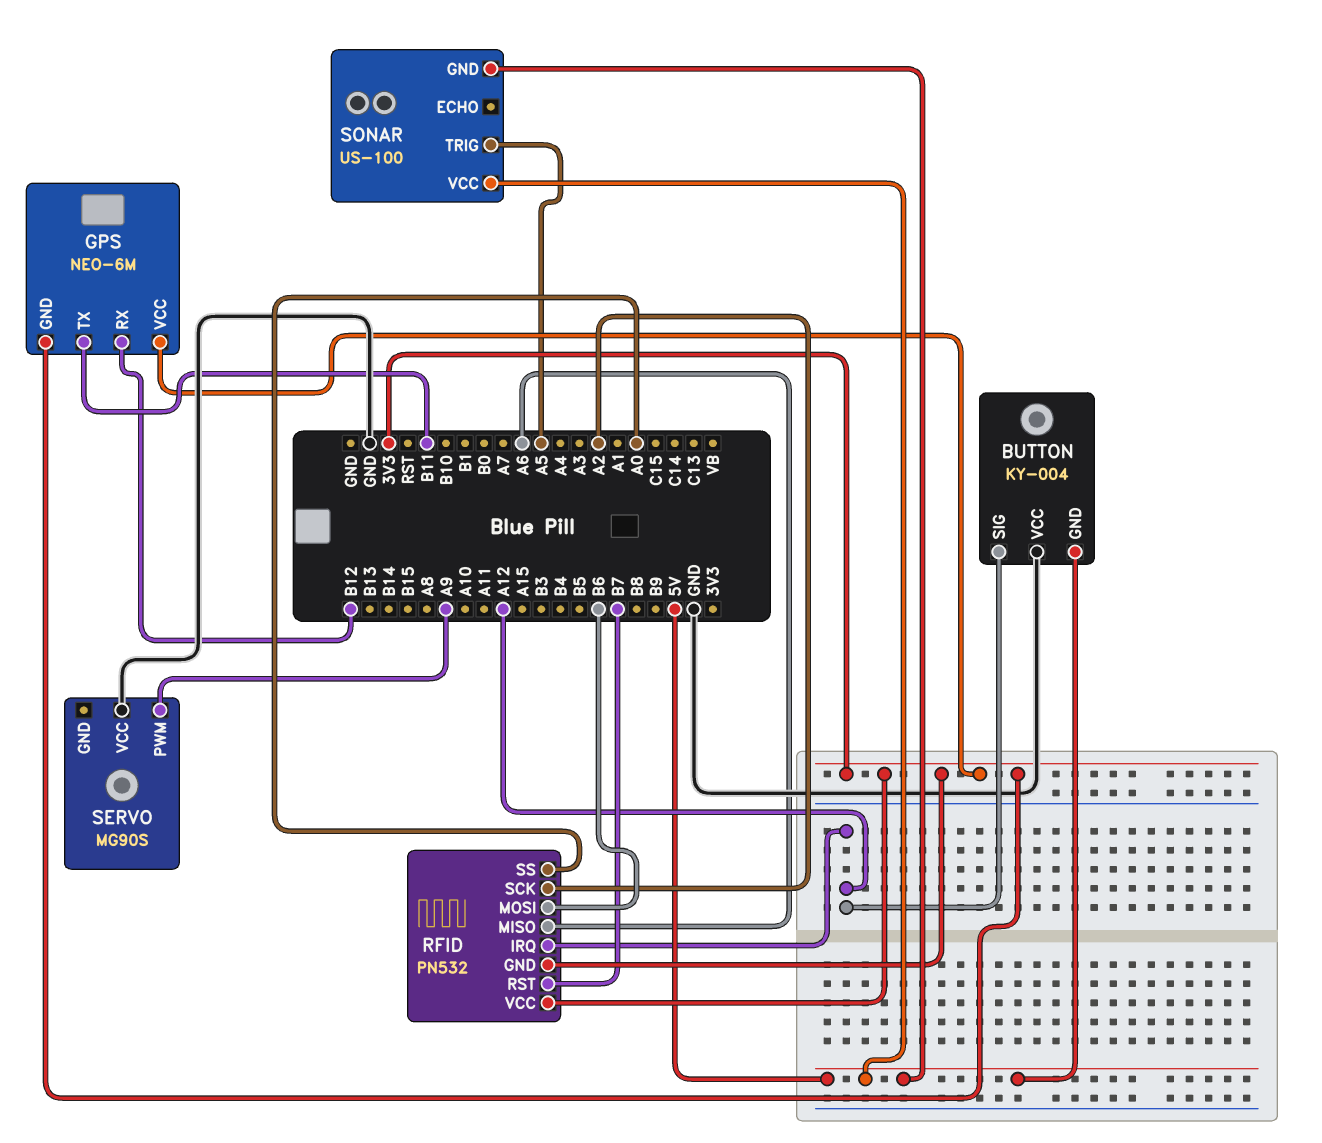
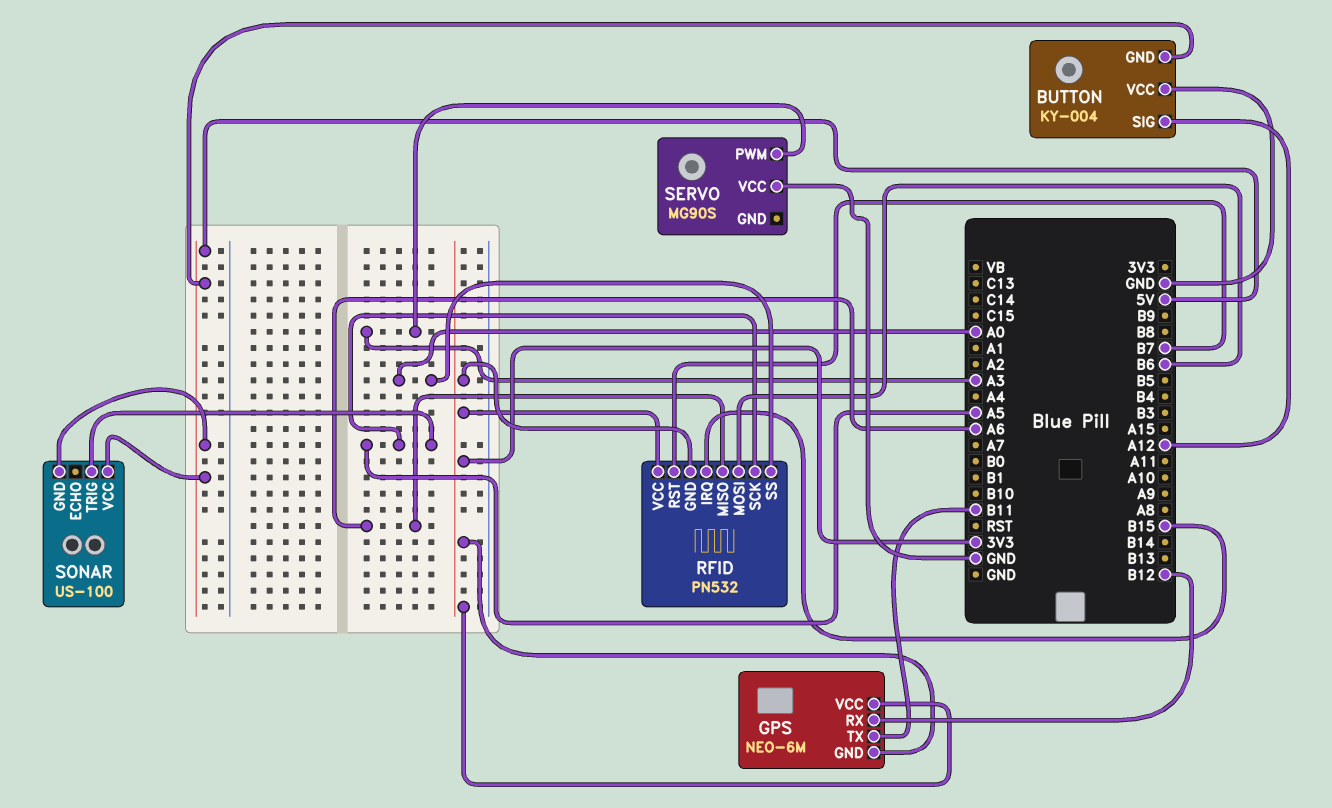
RFID pin IRQ: A12 -> B15
RFID pin SCK: A2 -> A5
SERVO pin PWM: A9 -> A3

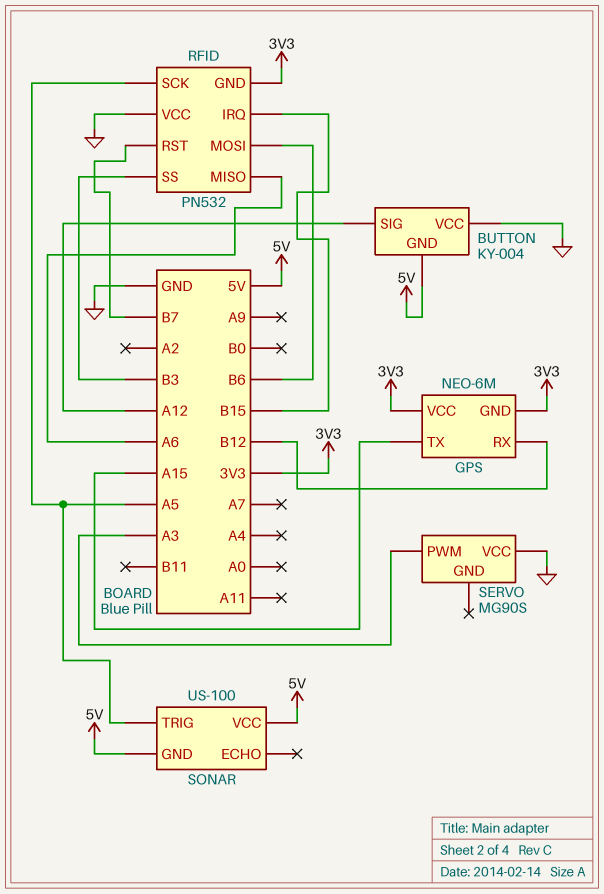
GPS pin TX: B11 -> A15
RFID pin SS: A0 -> B3
RFID pin VCC: 3V3 -> GND

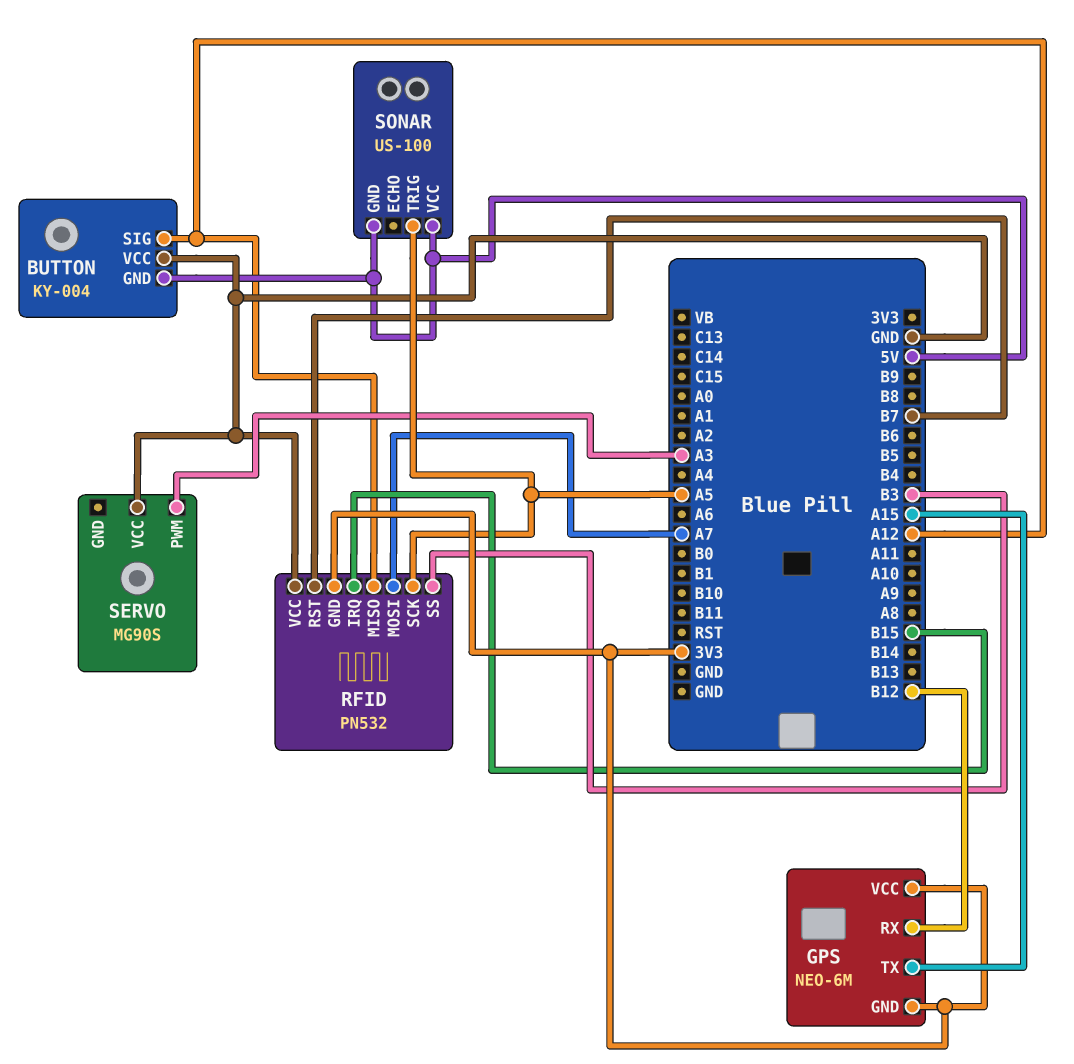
RFID pin MISO: A6 -> A12
RFID pin MOSI: B6 -> A7

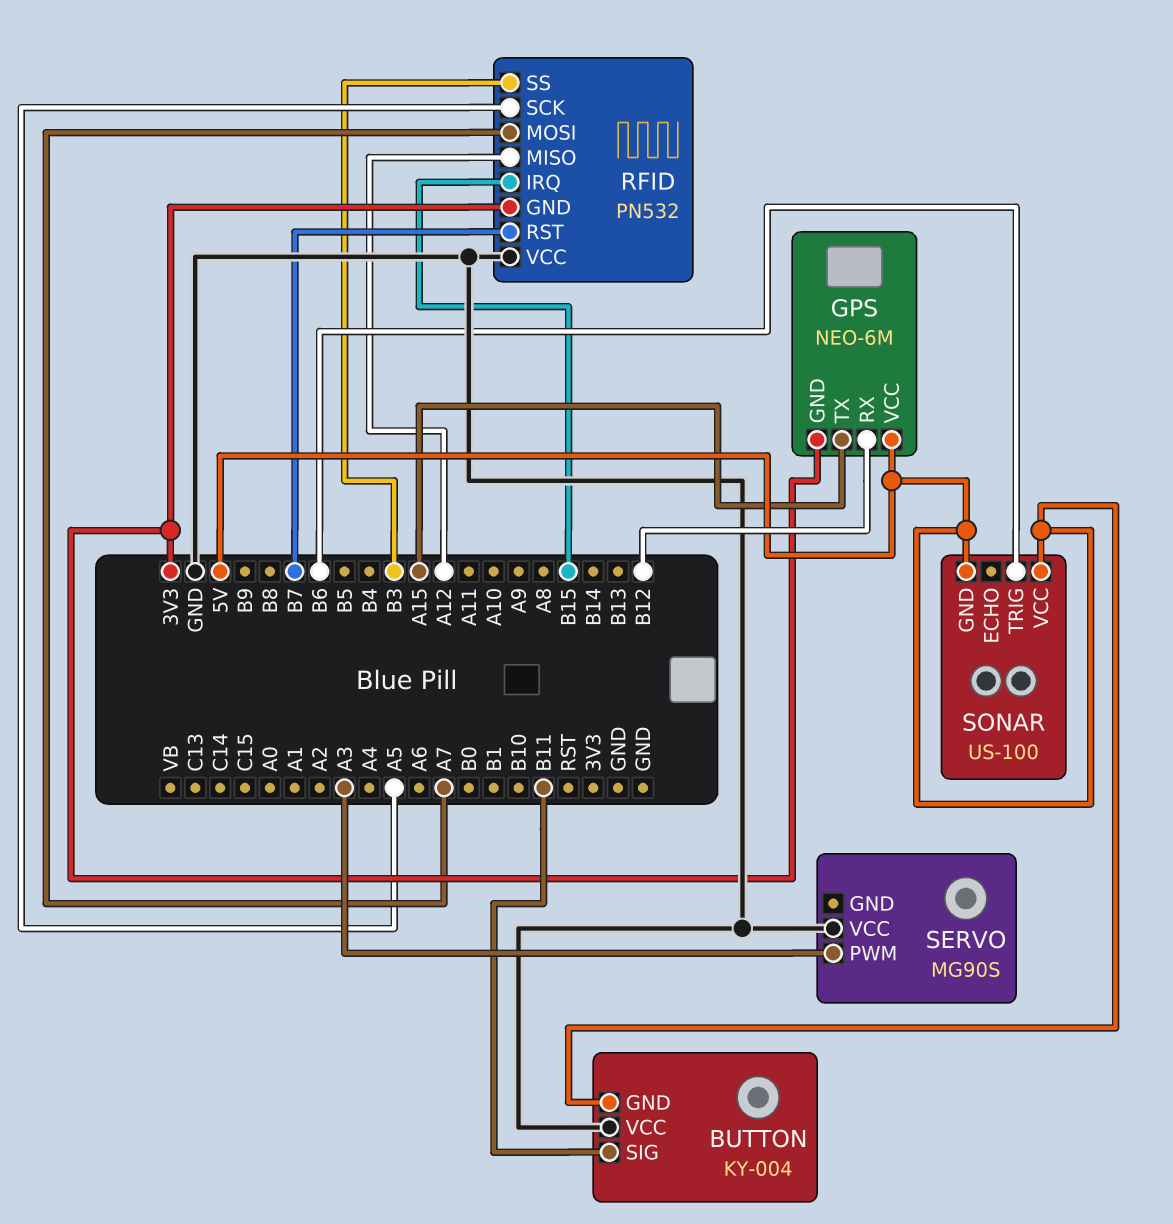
BUTTON pin SIG: A12 -> B11
GPS pin VCC: 3V3 -> 5V
SONAR pin TRIG: A5 -> B6

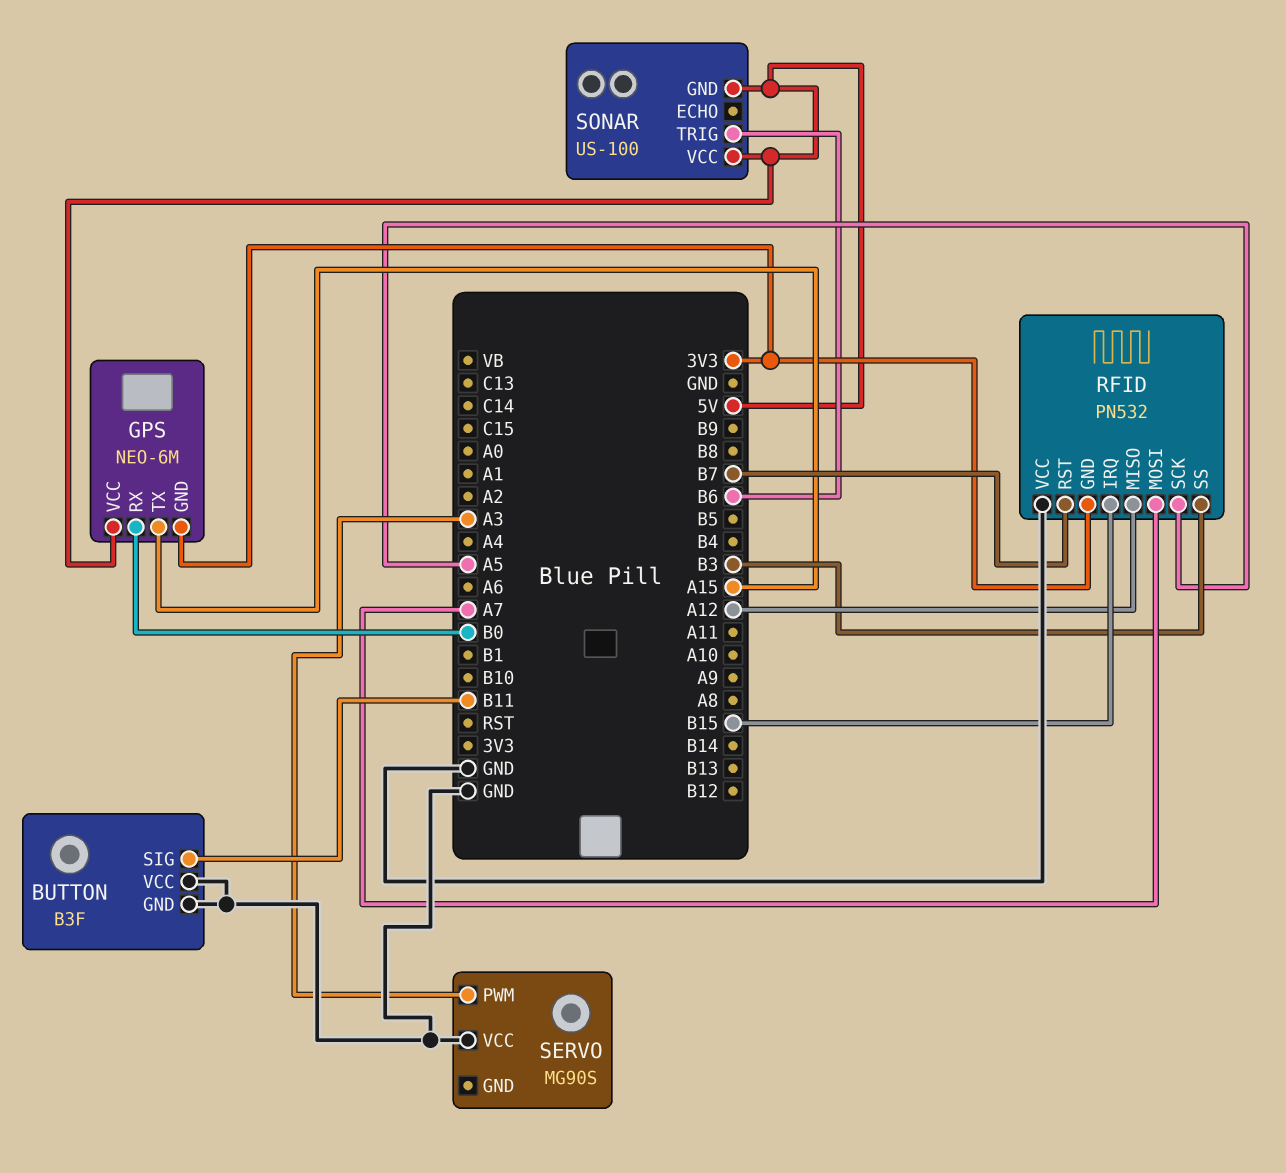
BUTTON: KY-004 -> B3F
BUTTON pin GND: 5V -> GND
GPS pin RX: B12 -> B0

